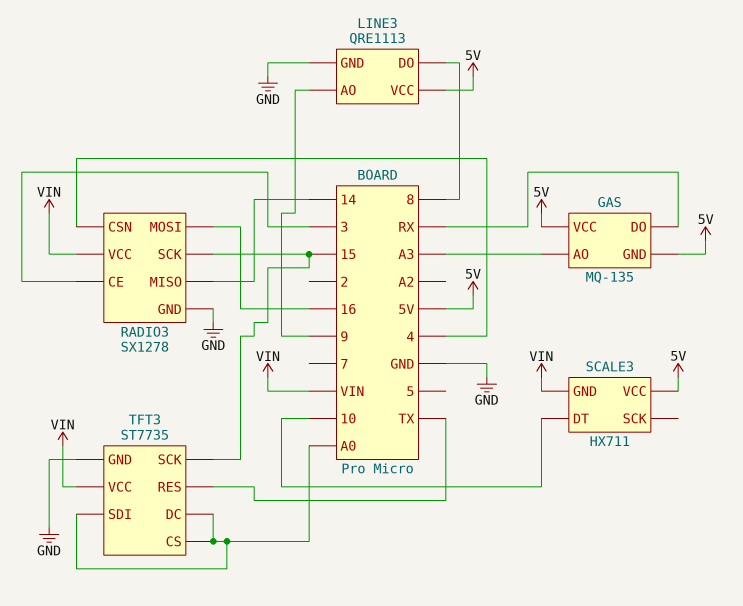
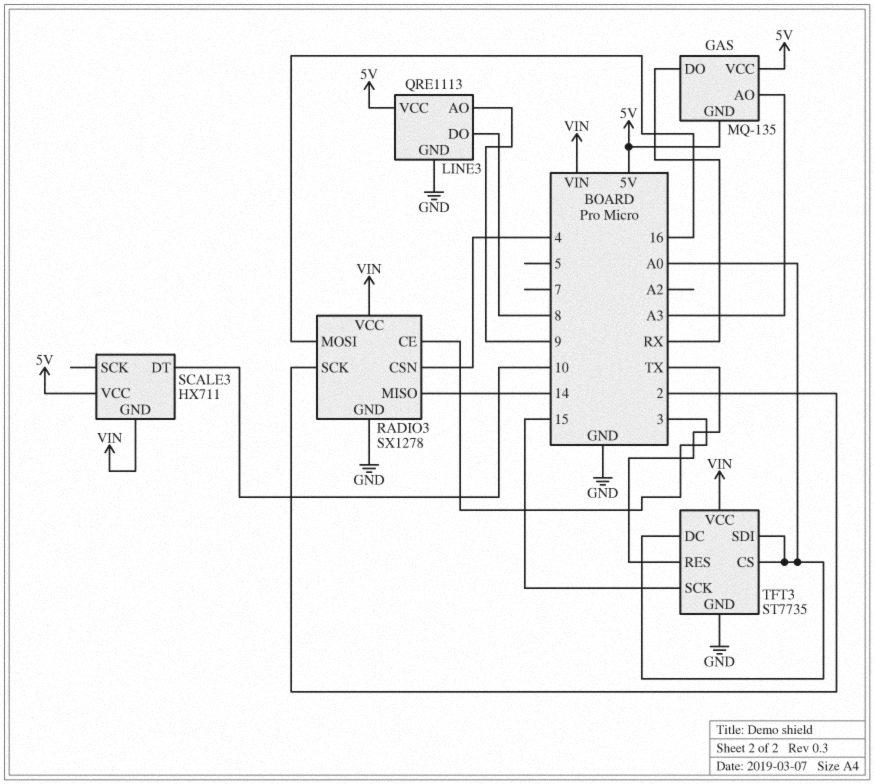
RADIO3 pin SCK: 15 -> 2

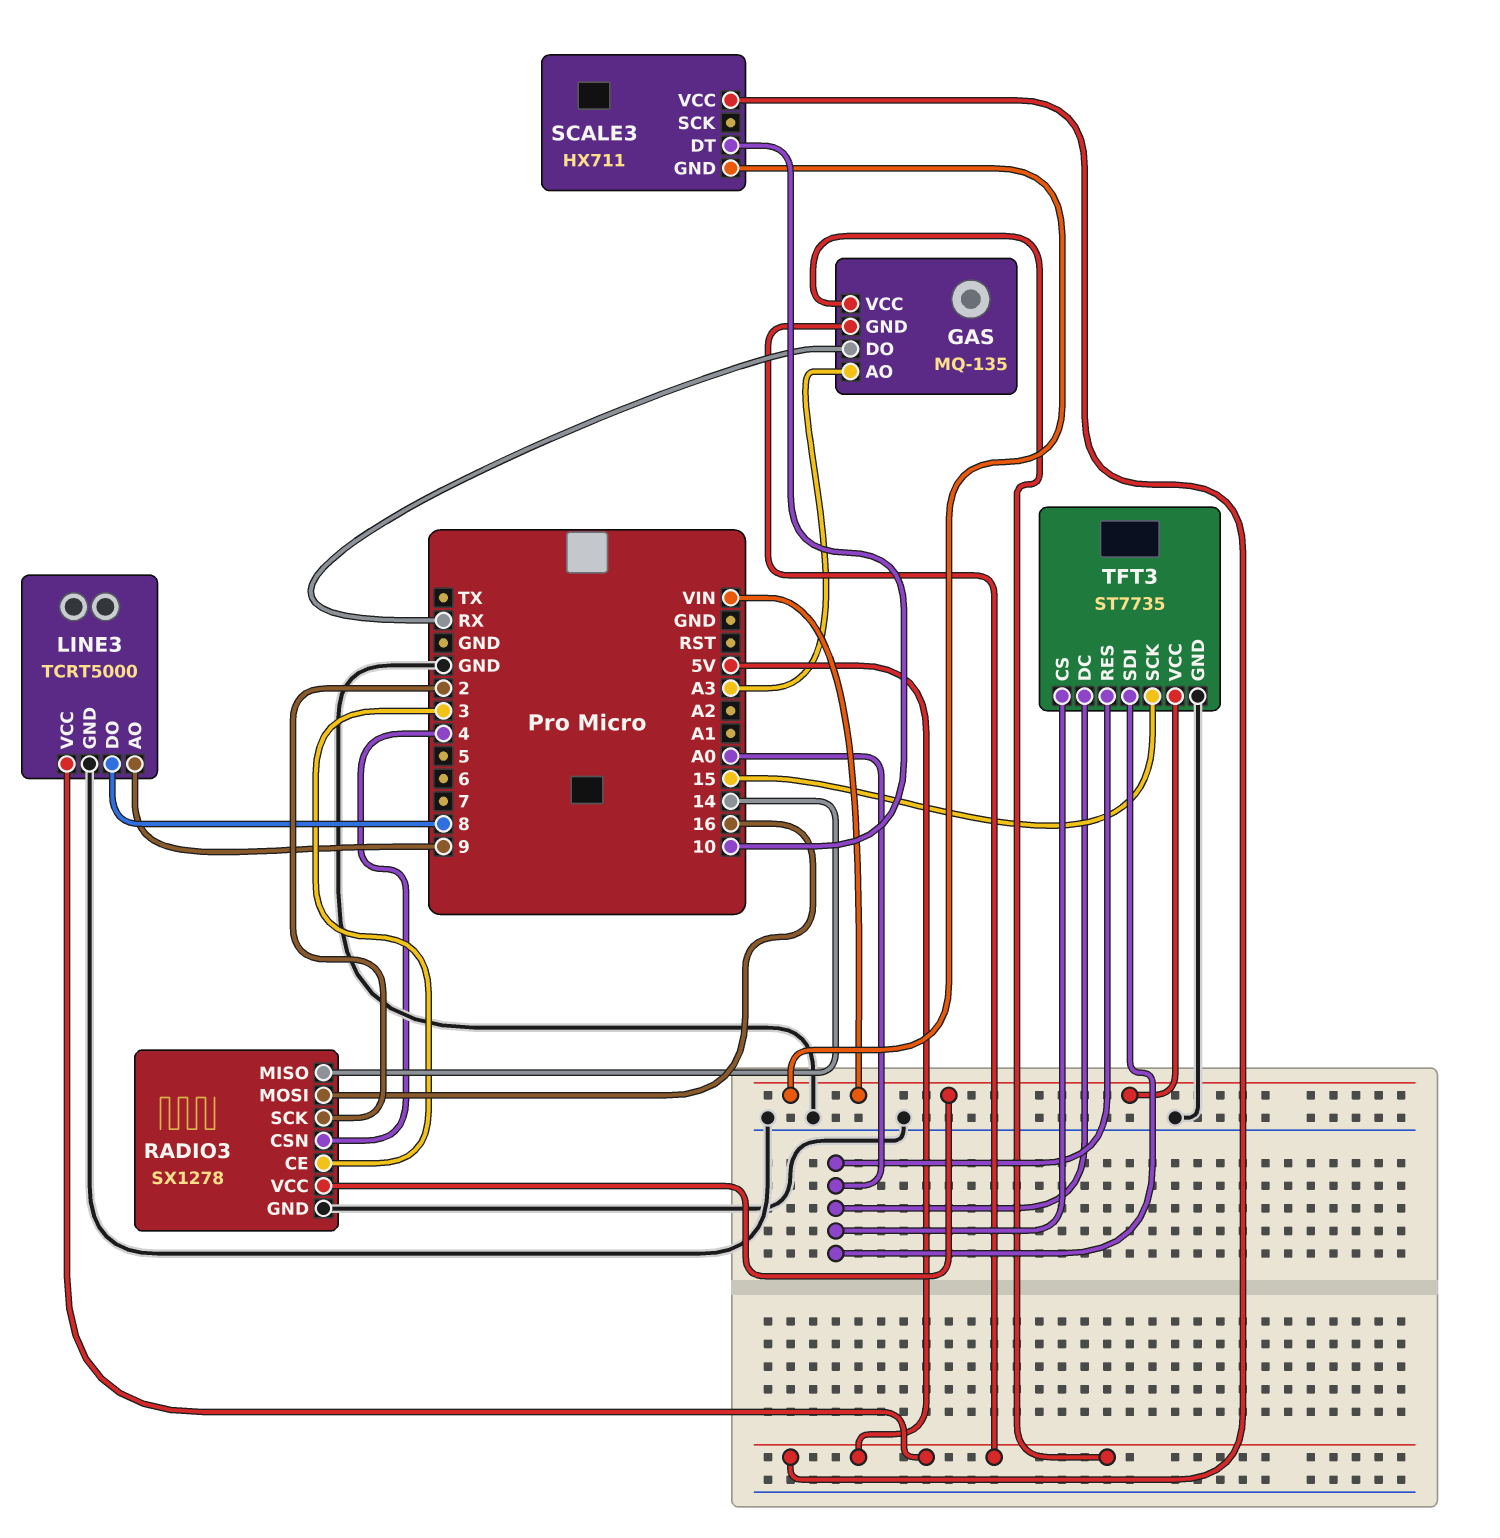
LINE3: QRE1113 -> TCRT5000
TFT3 pin RES: TX -> A0

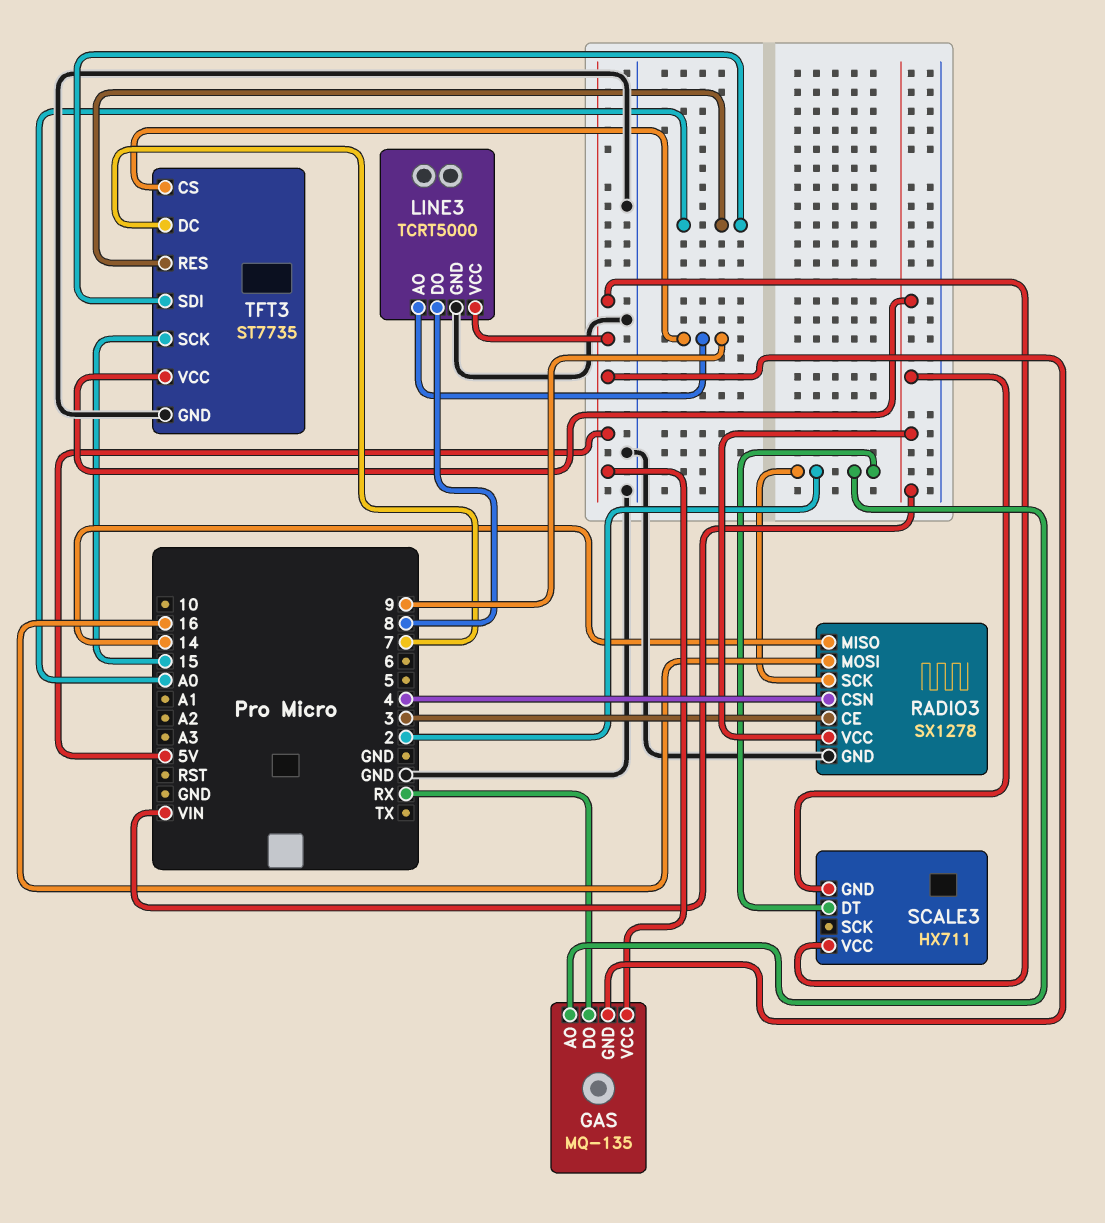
GAS pin AO: A3 -> 2
SCALE3 pin DT: 10 -> 2
TFT3 pin CS: A0 -> 9
TFT3 pin DC: A0 -> 7

